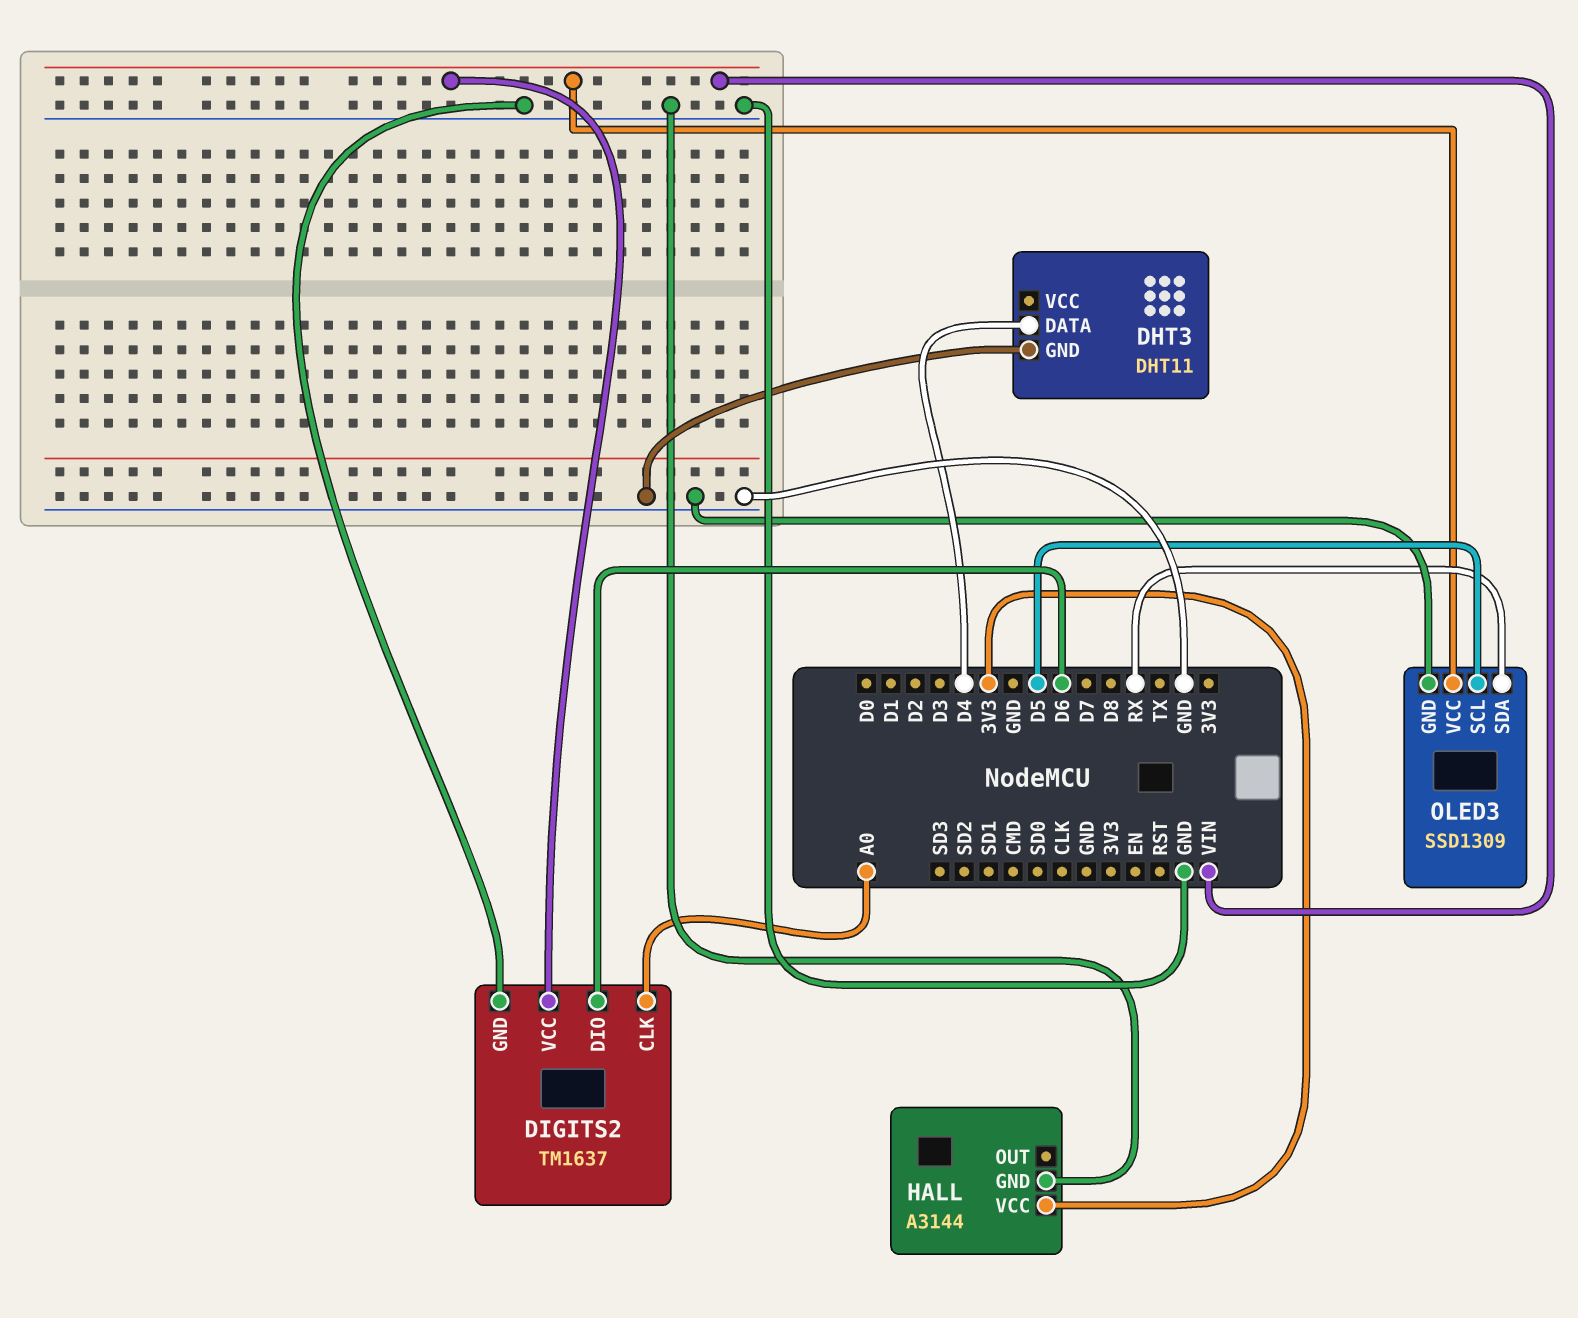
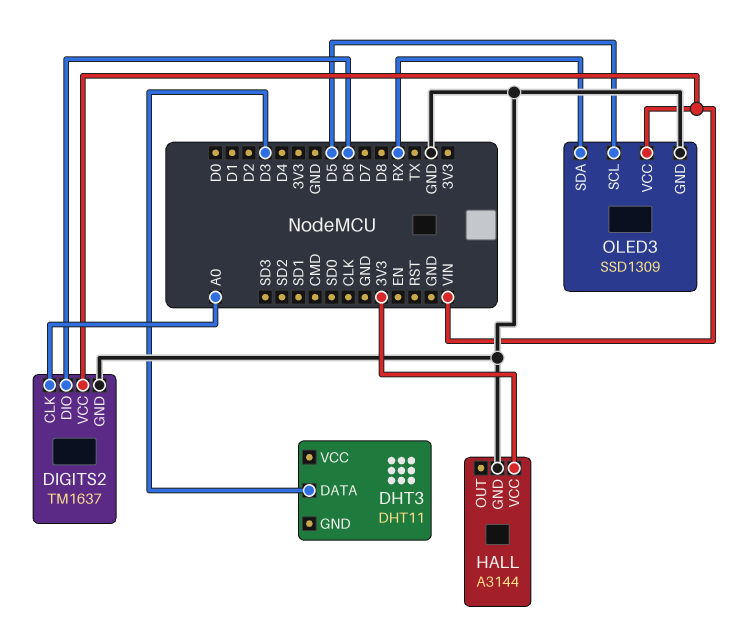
DHT3 pin DATA: D4 -> D3
DHT3 pin GND: GND -> none

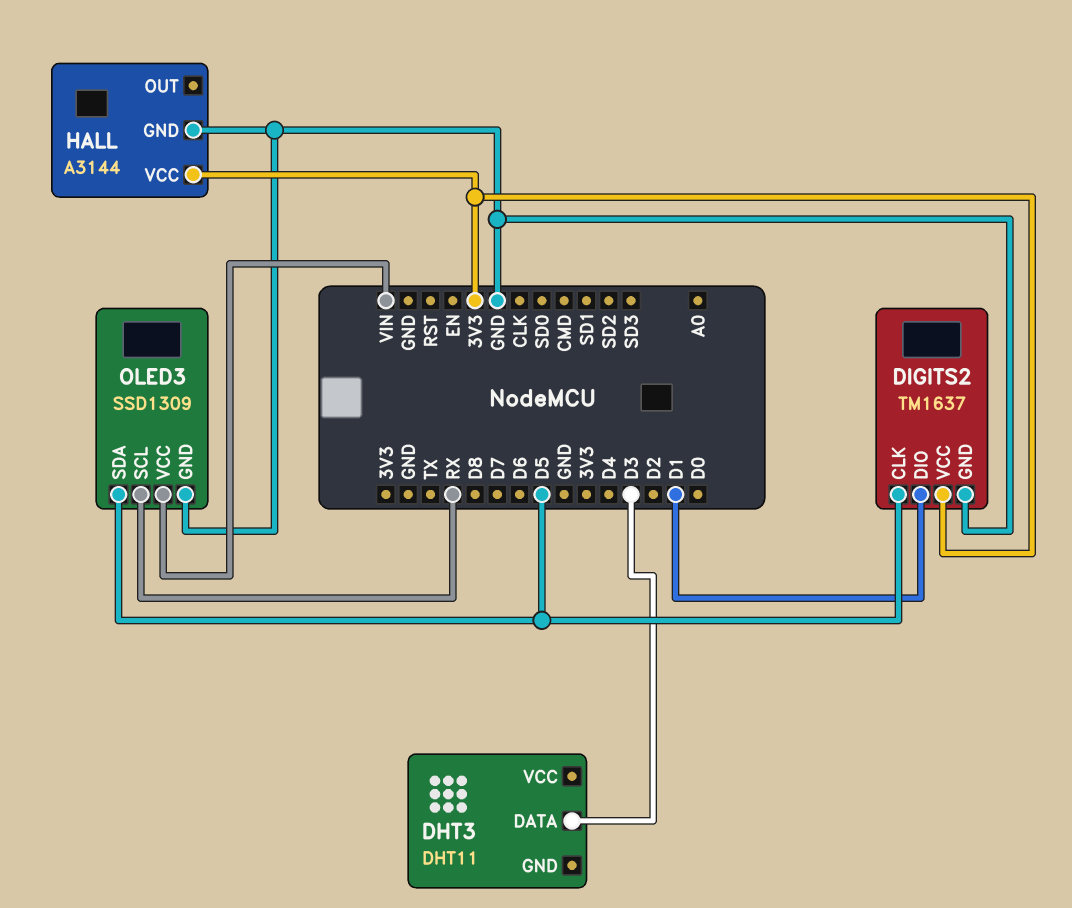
DIGITS2 pin CLK: A0 -> D5
DIGITS2 pin DIO: D6 -> D1
DIGITS2 pin VCC: VIN -> 3V3
OLED3 pin SCL: D5 -> RX
OLED3 pin SDA: RX -> D5

